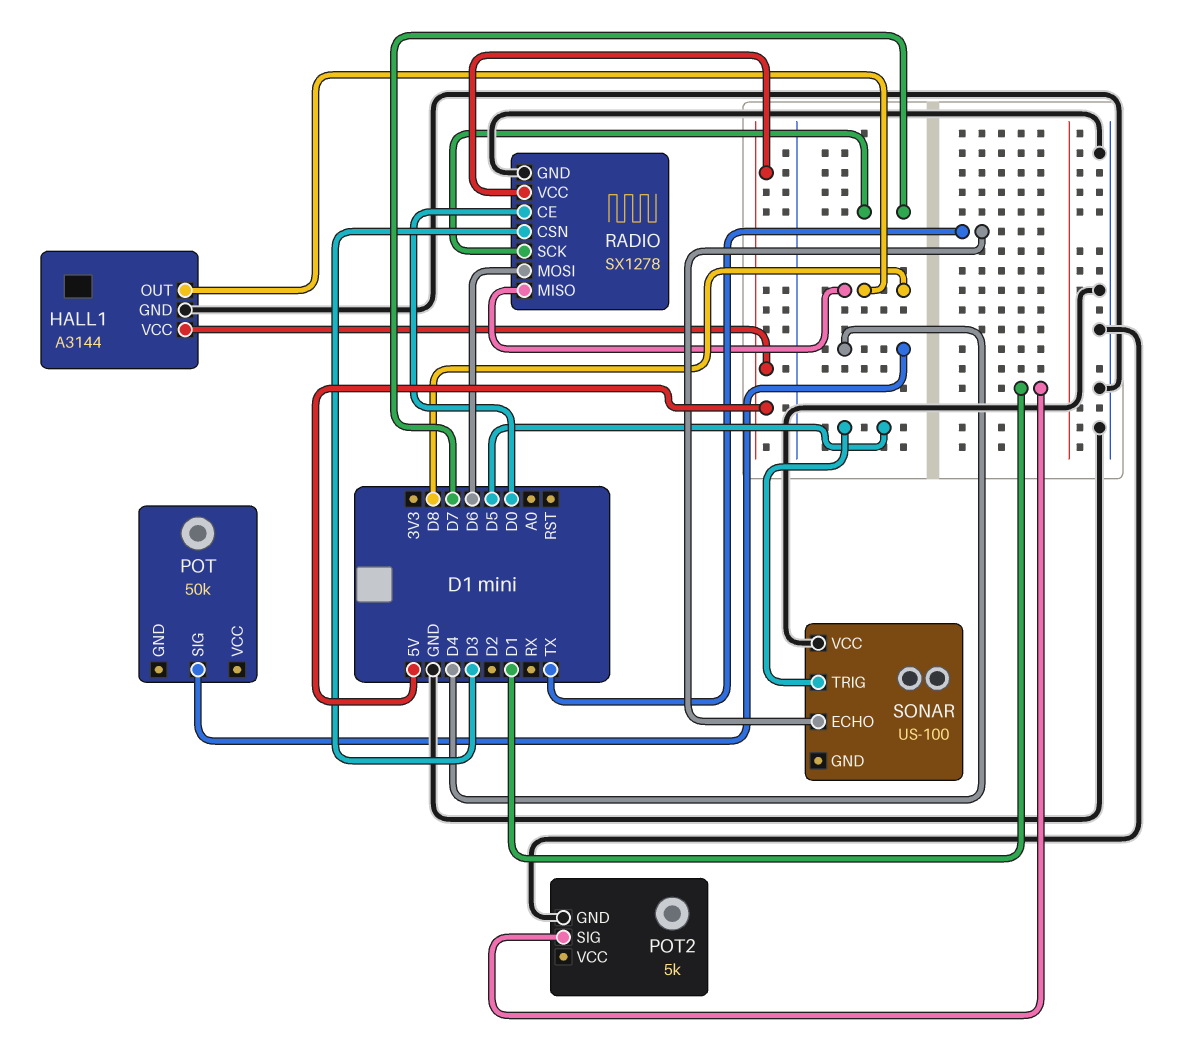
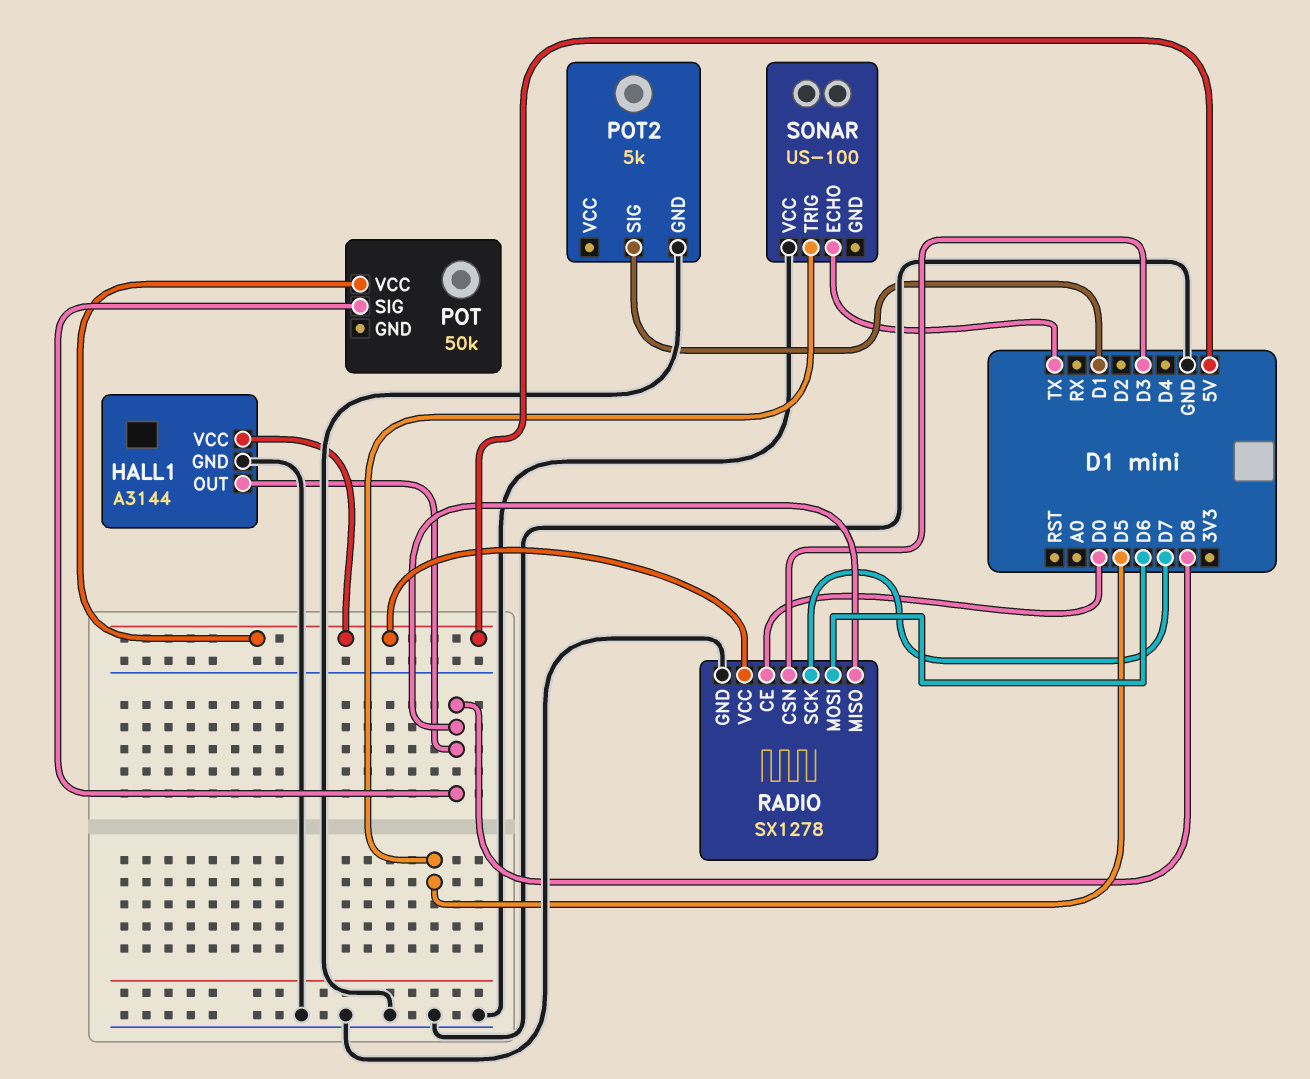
POT pin SIG: D4 -> D8
POT pin VCC: none -> 5V

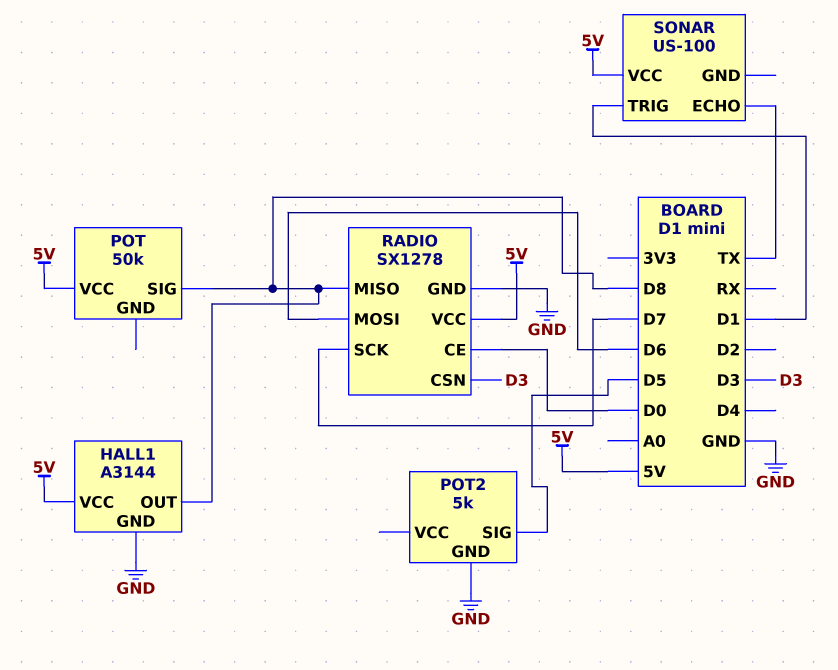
POT2 pin SIG: D1 -> D5
SONAR pin TRIG: D5 -> D1
SONAR pin VCC: GND -> 5V

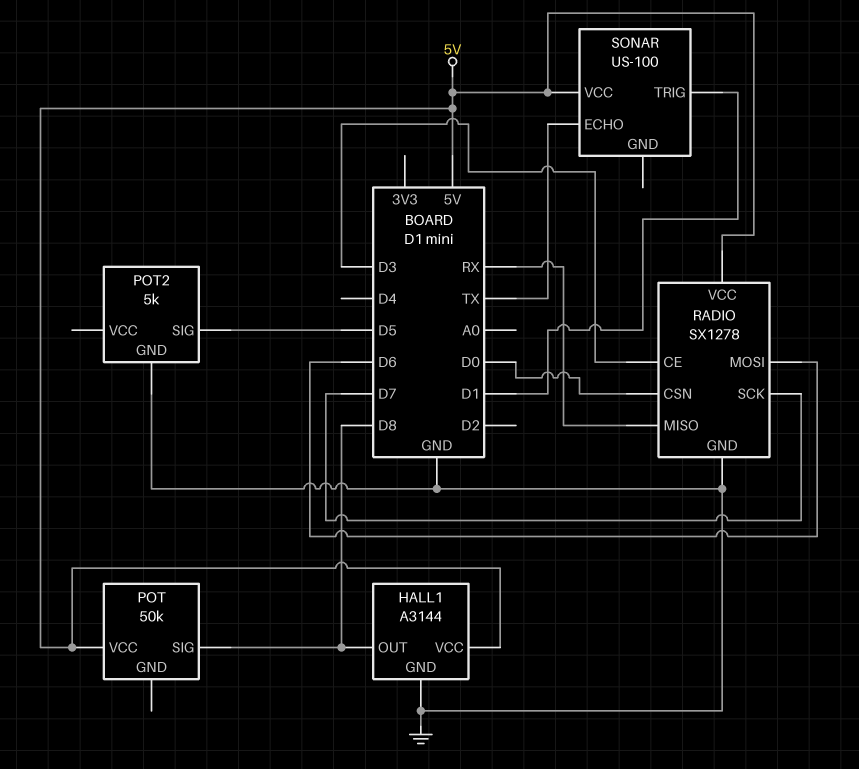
RADIO pin CE: D0 -> D3
RADIO pin CSN: D3 -> D0
RADIO pin MISO: D8 -> RX

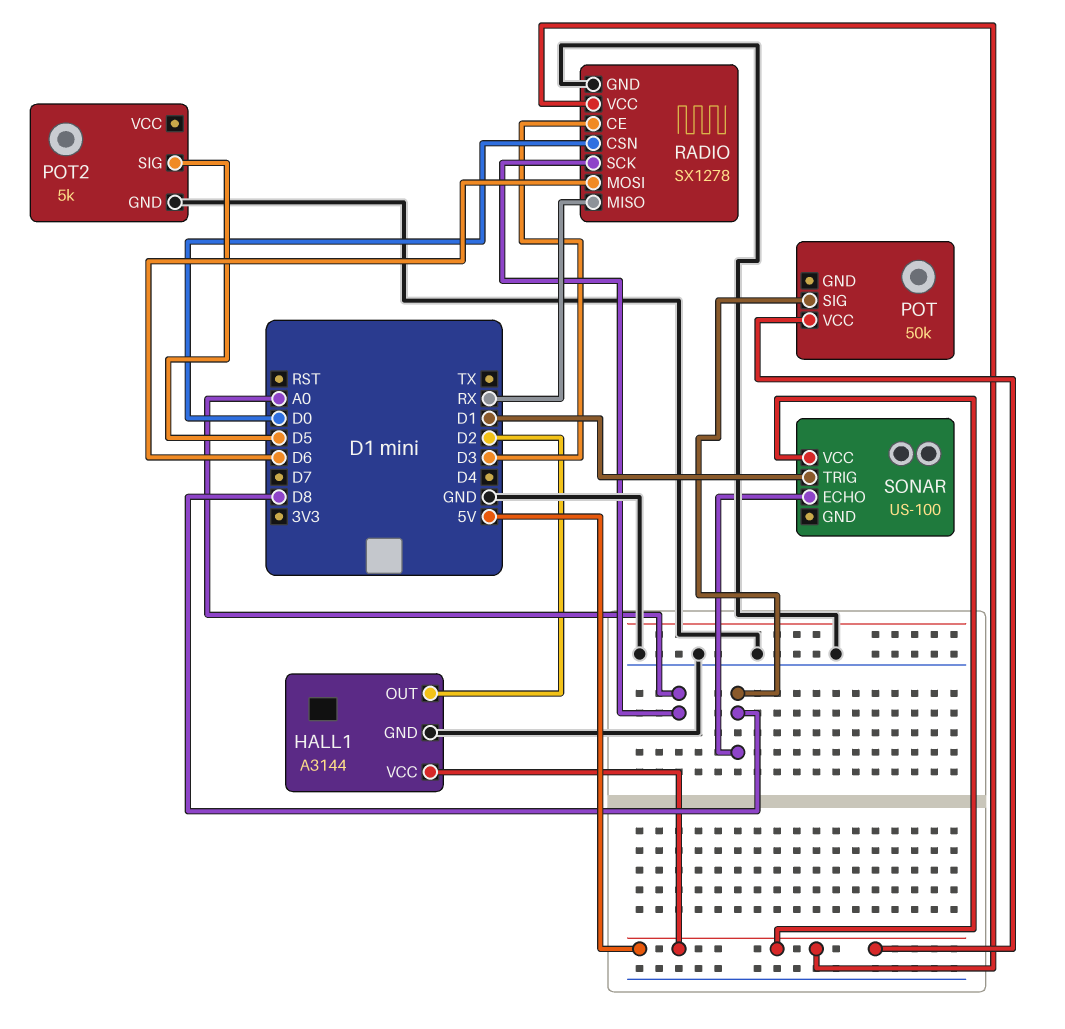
HALL1 pin OUT: D8 -> D2
RADIO pin SCK: D7 -> A0
SONAR pin ECHO: TX -> D8

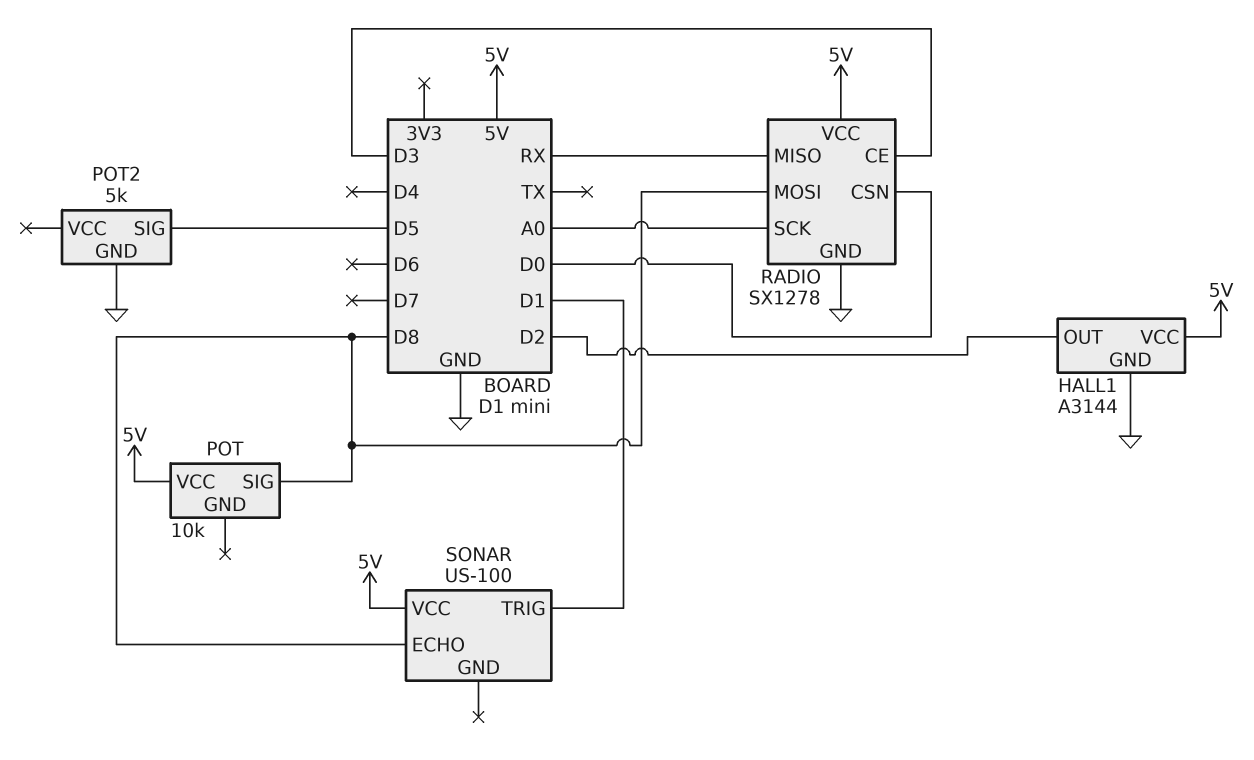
POT: 50k -> 10k
RADIO pin MOSI: D6 -> D8

